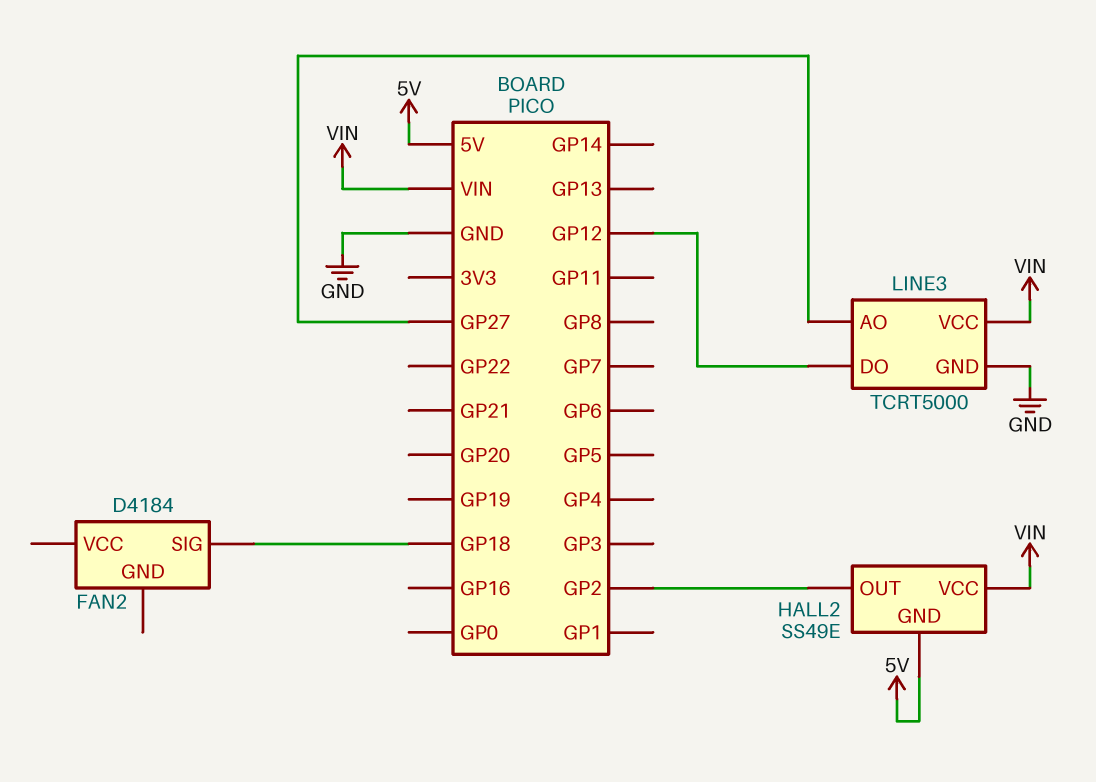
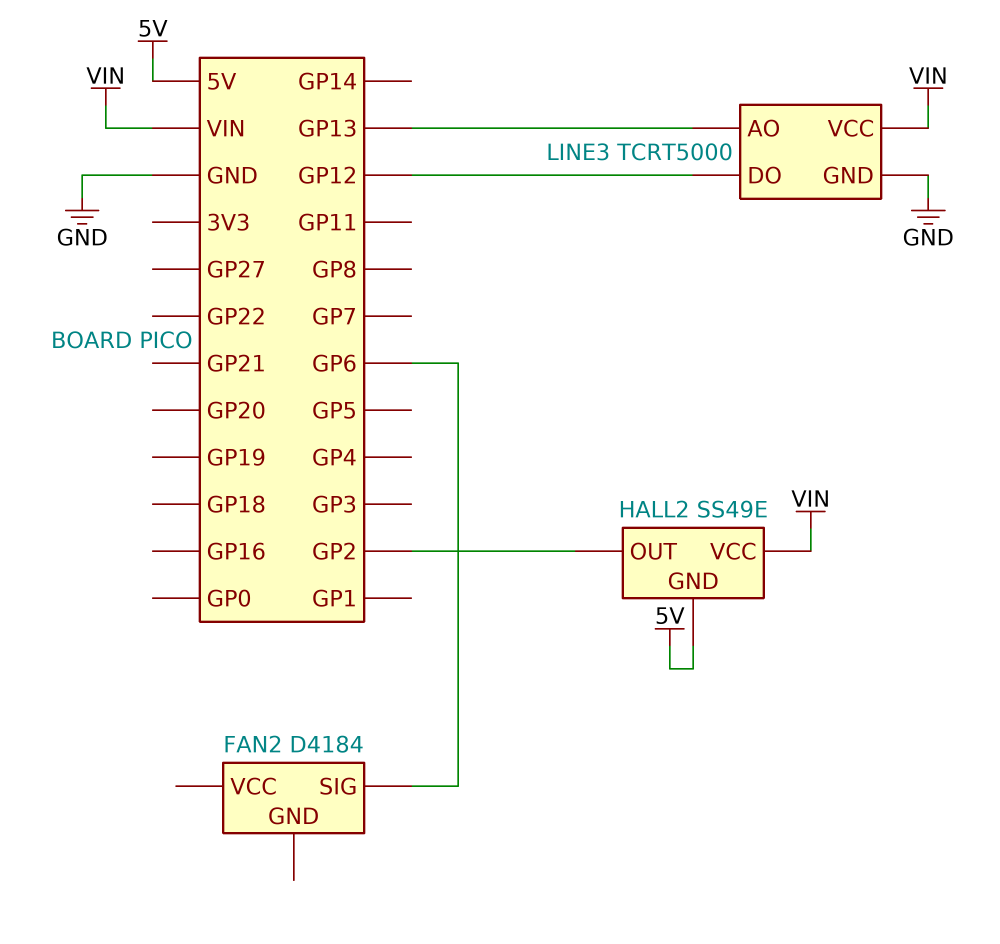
FAN2 pin SIG: GP18 -> GP6
LINE3 pin AO: GP27 -> GP13

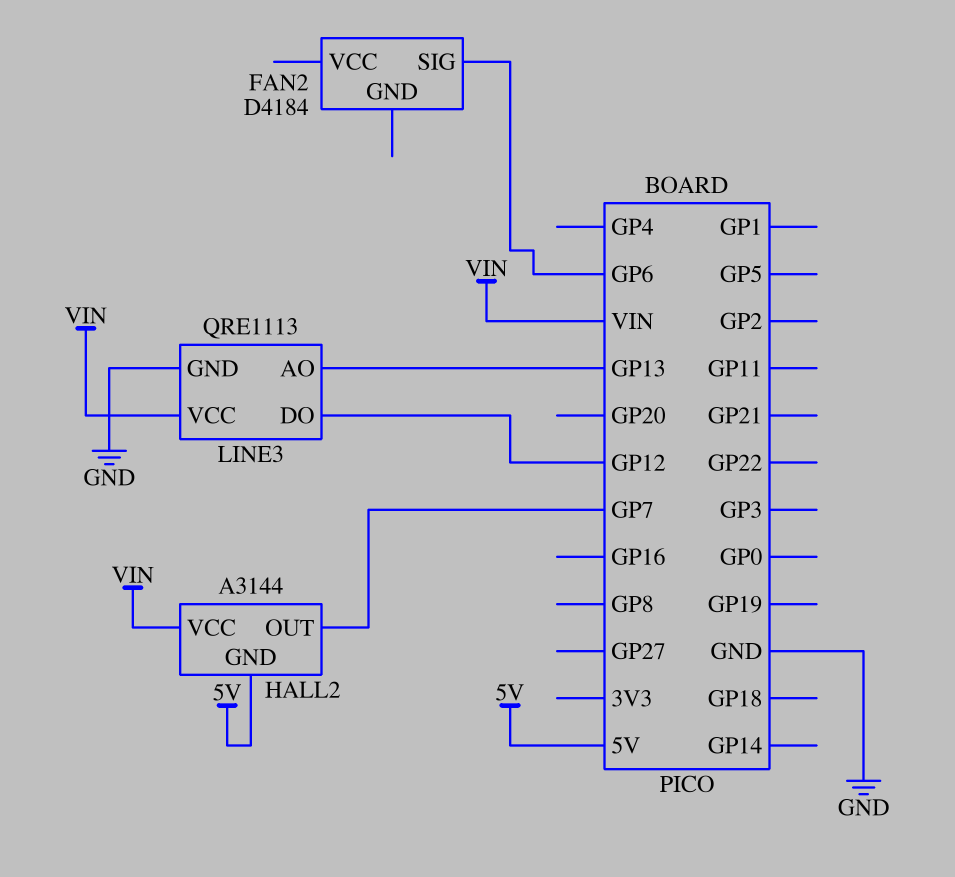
HALL2: SS49E -> A3144
HALL2 pin OUT: GP2 -> GP7
LINE3: TCRT5000 -> QRE1113

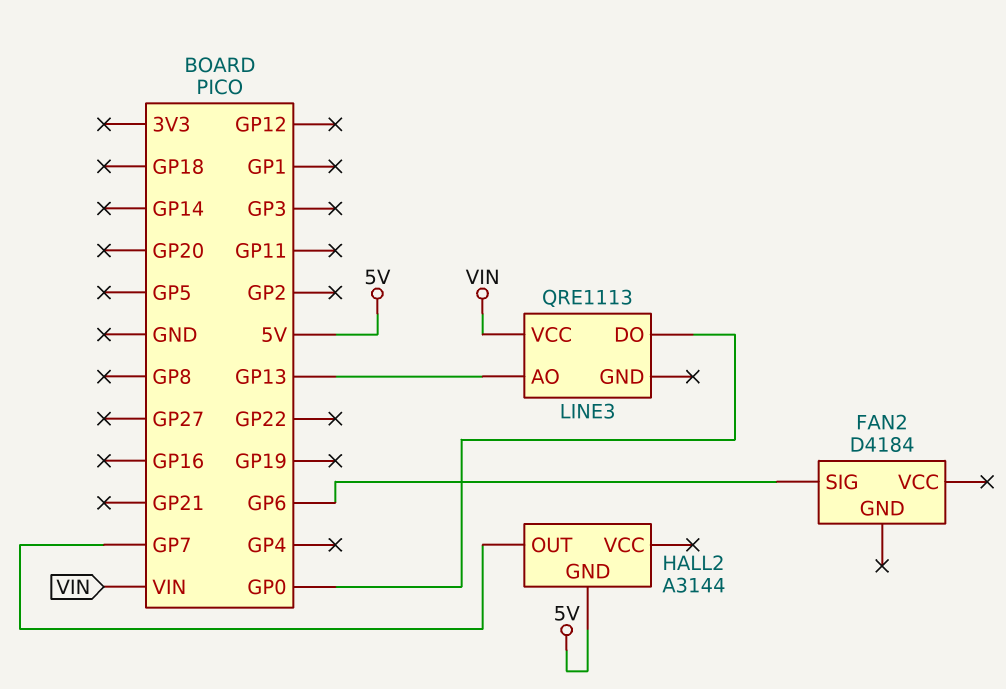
HALL2 pin VCC: VIN -> none
LINE3 pin DO: GP12 -> GP0
LINE3 pin GND: GND -> none

